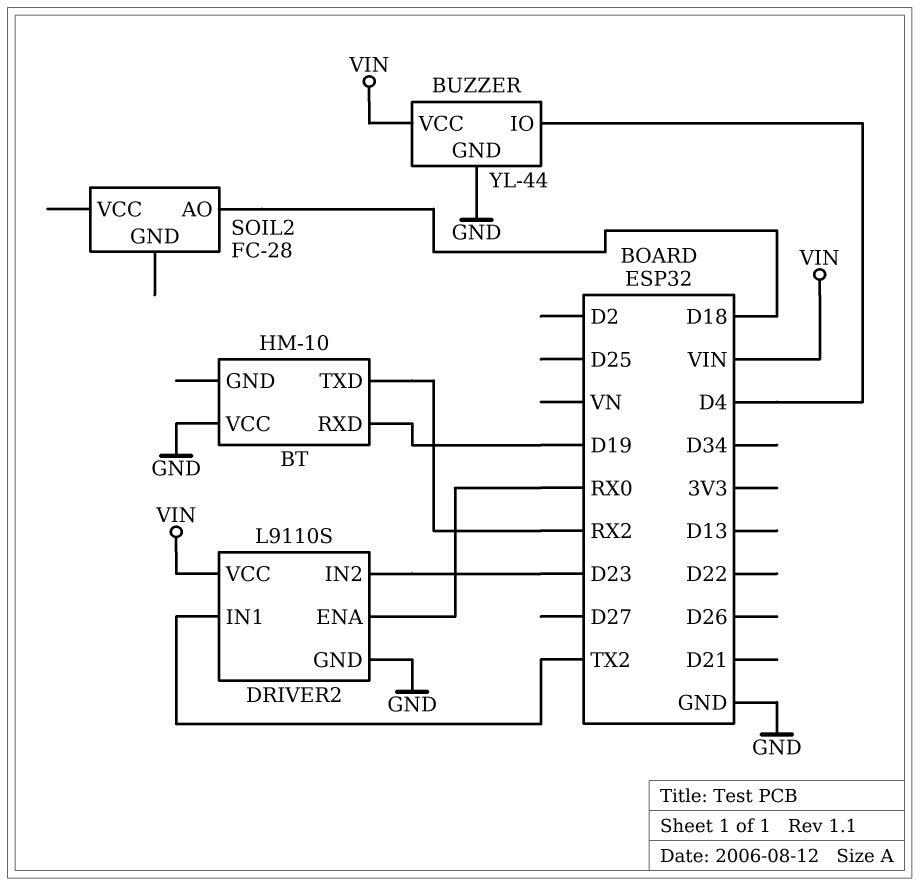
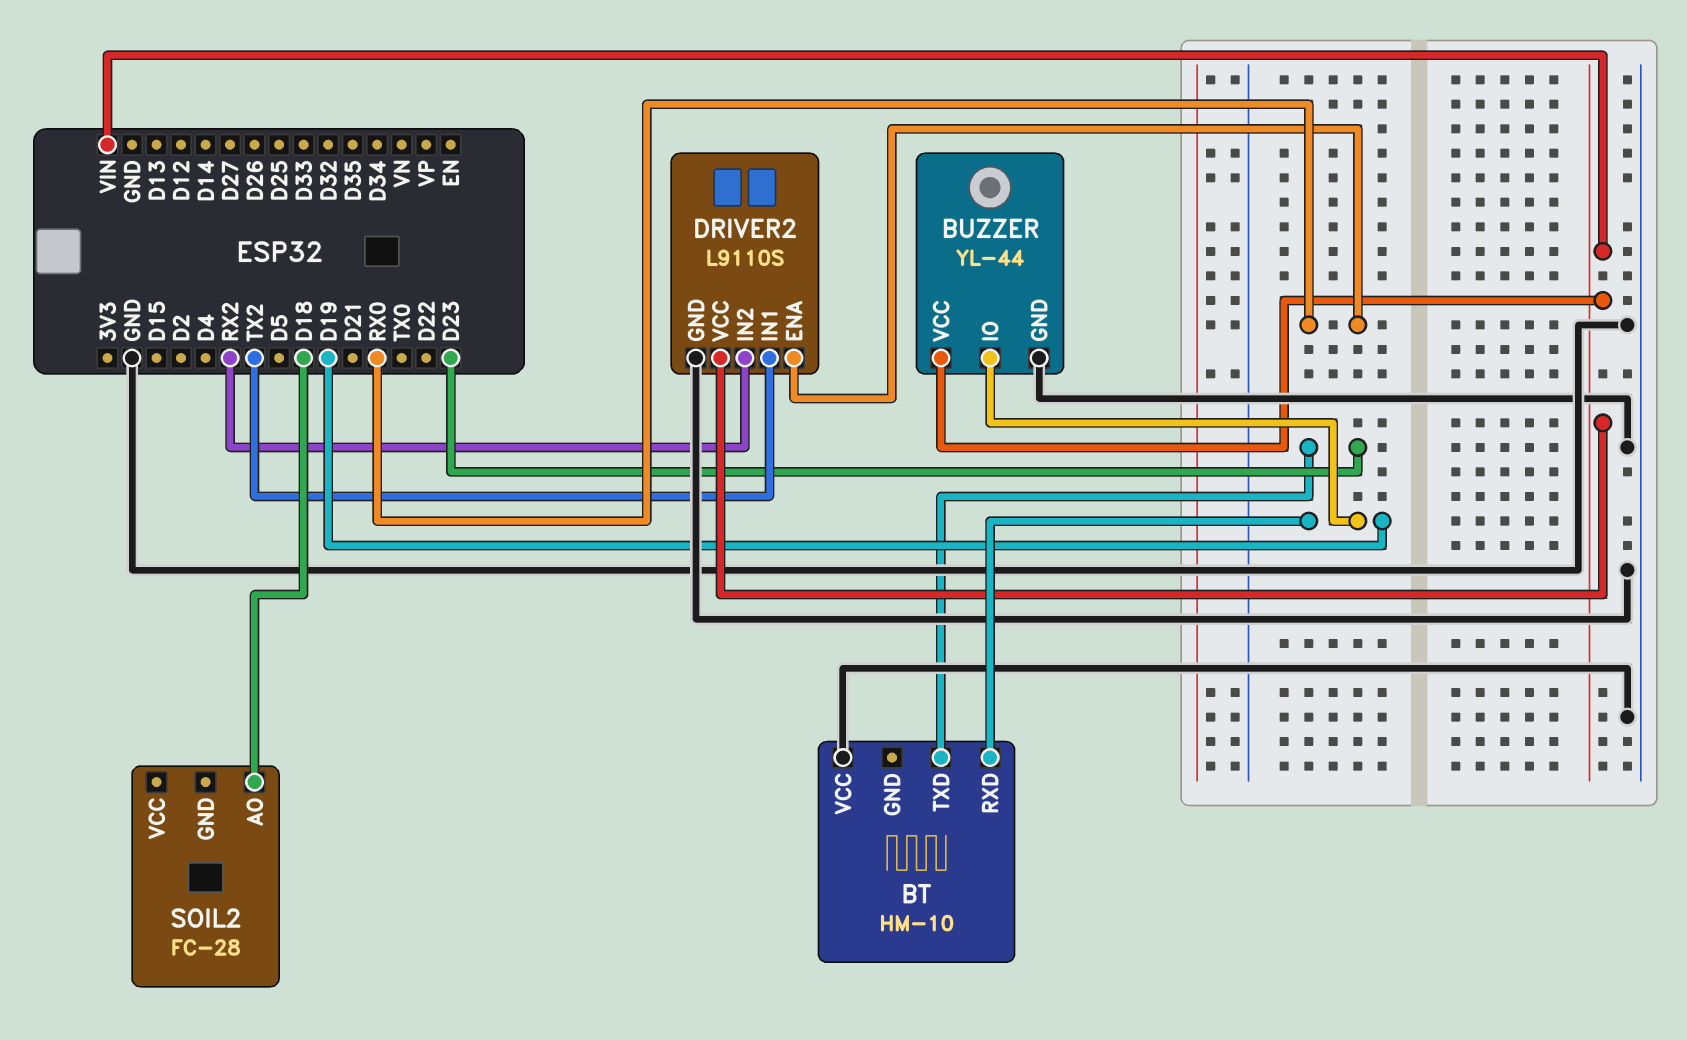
BT pin TXD: RX2 -> D23
BUZZER pin IO: D4 -> D19
DRIVER2 pin IN2: D23 -> RX2

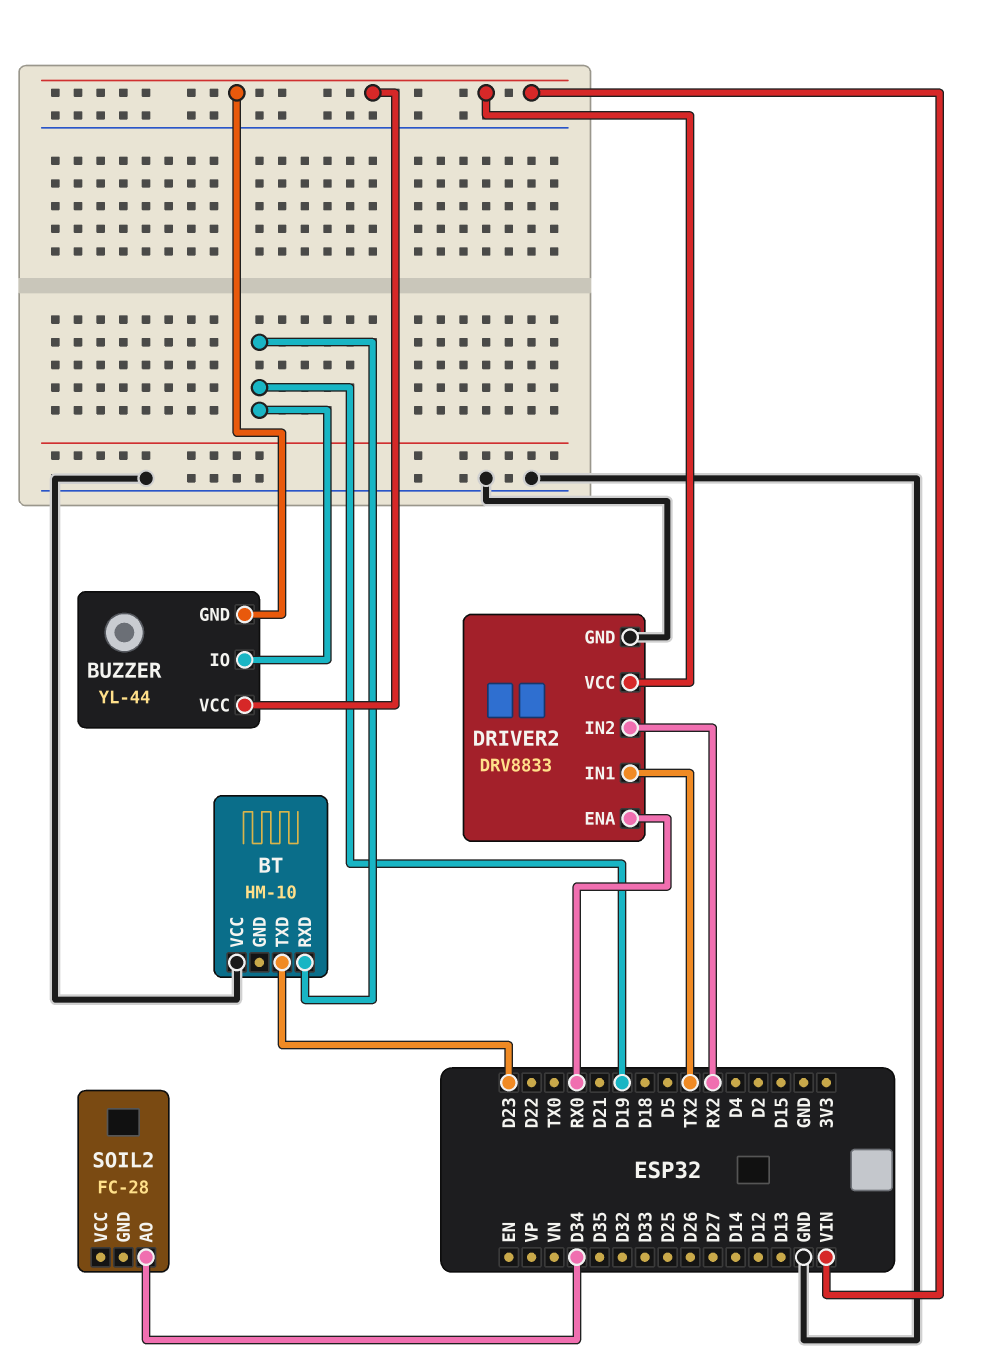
BUZZER pin GND: GND -> VIN
DRIVER2: L9110S -> DRV8833
SOIL2 pin AO: D18 -> D34

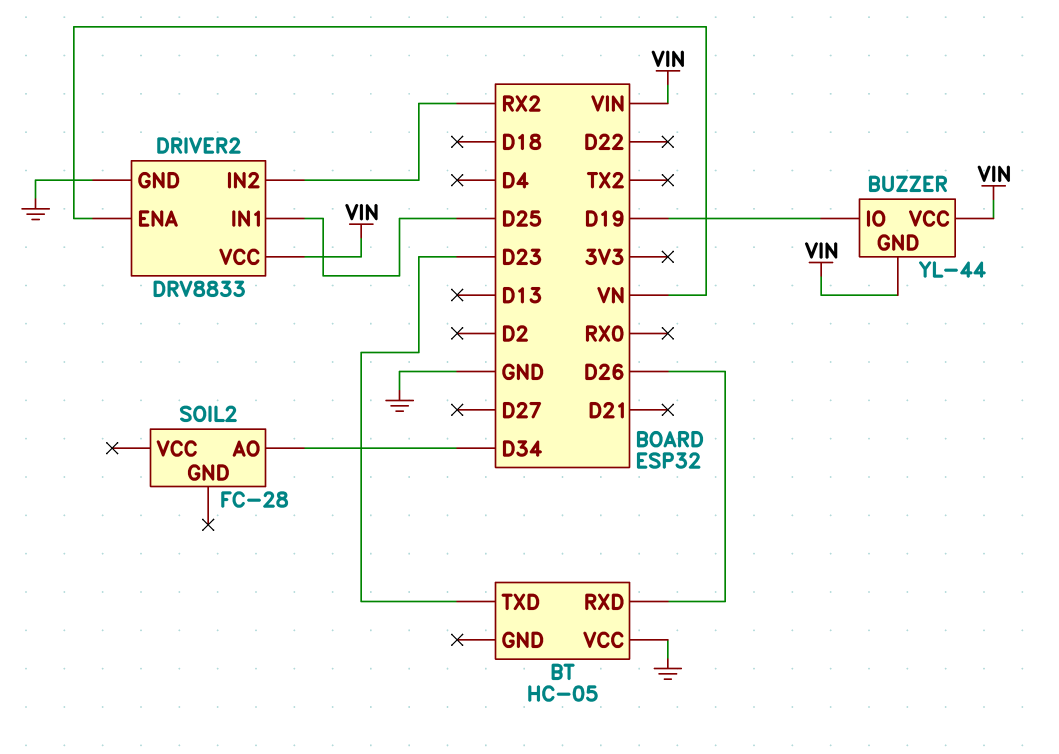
BT: HM-10 -> HC-05
BT pin RXD: D19 -> D26
DRIVER2 pin ENA: RX0 -> VN
DRIVER2 pin IN1: TX2 -> D25

